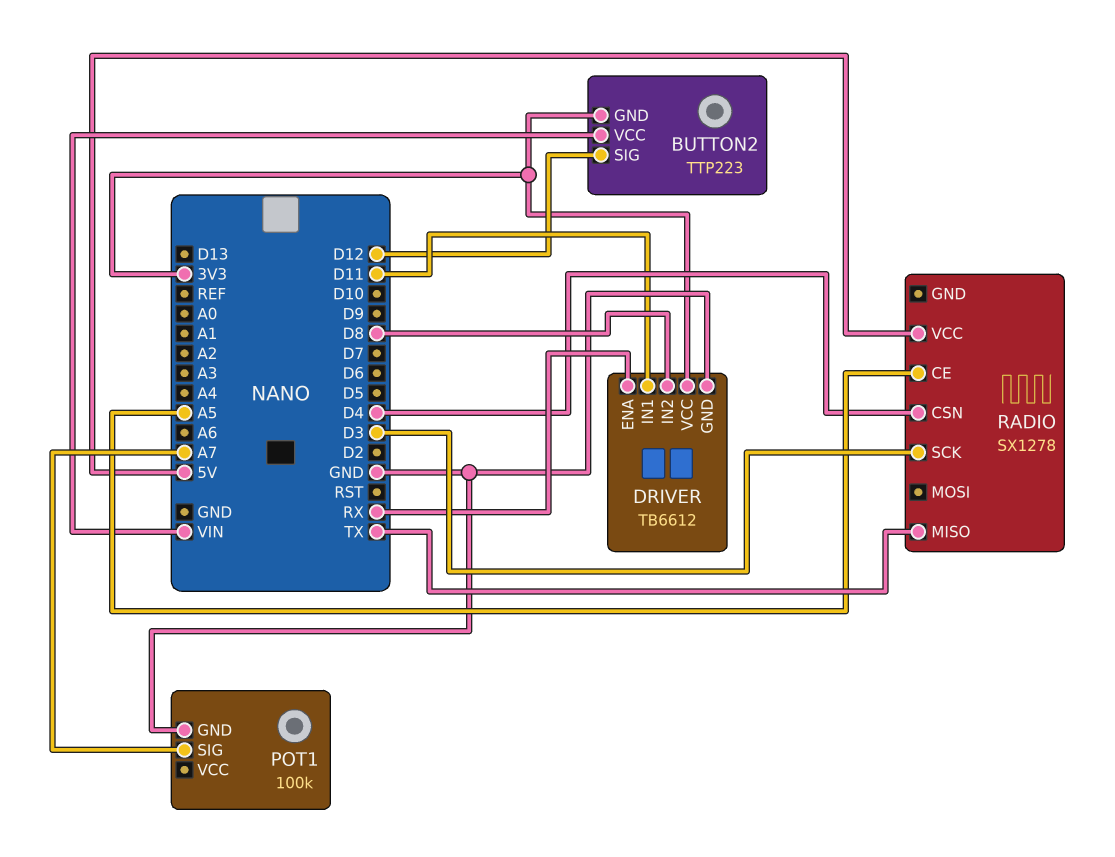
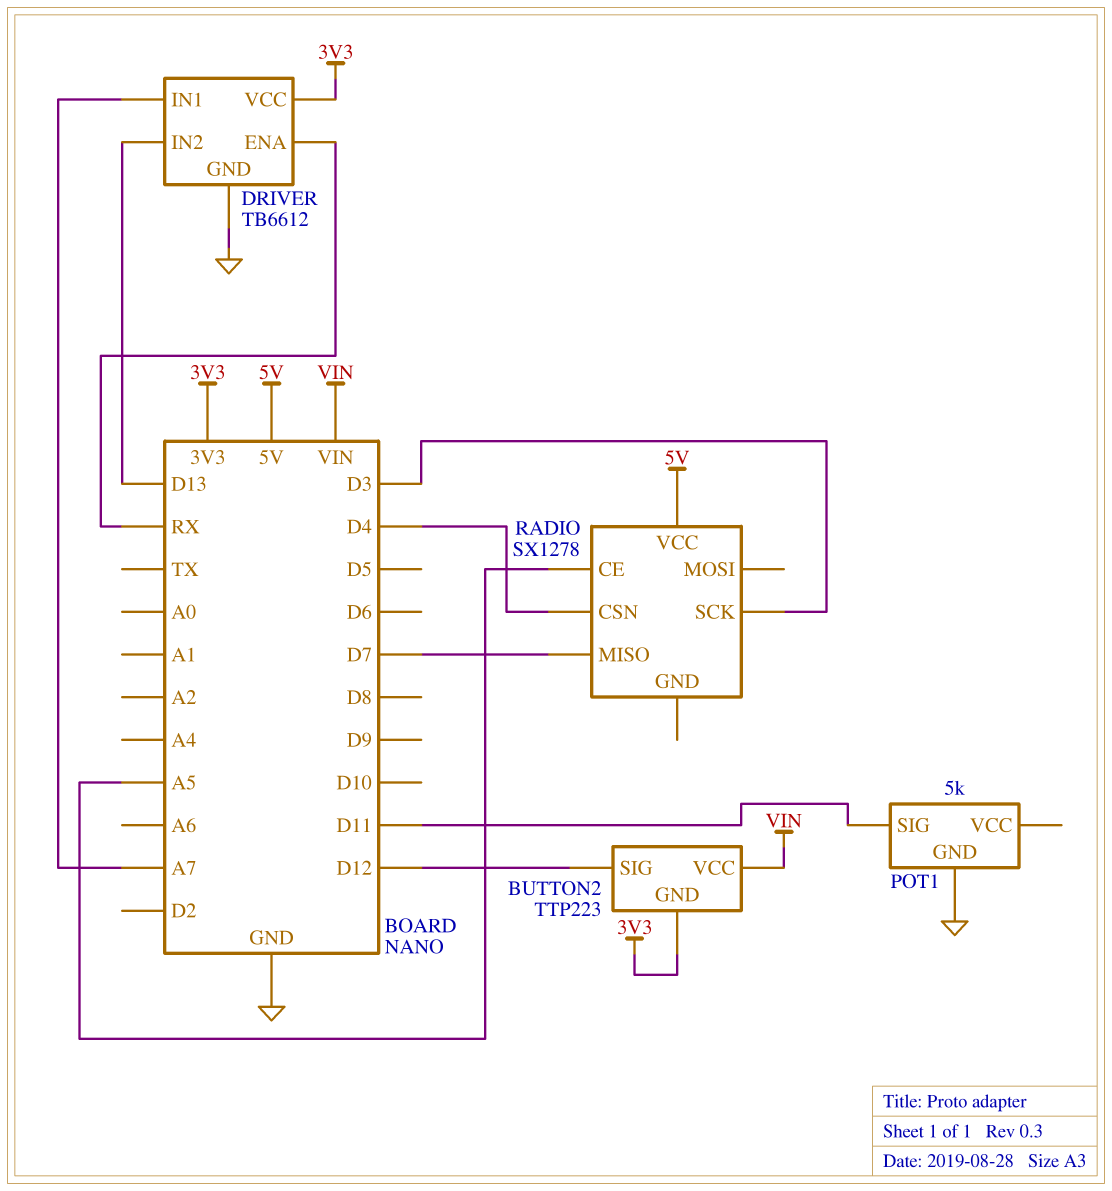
DRIVER pin IN1: D11 -> A7
DRIVER pin IN2: D8 -> D13
POT1: 100k -> 5k
POT1 pin SIG: A7 -> D11
RADIO pin MISO: TX -> D7

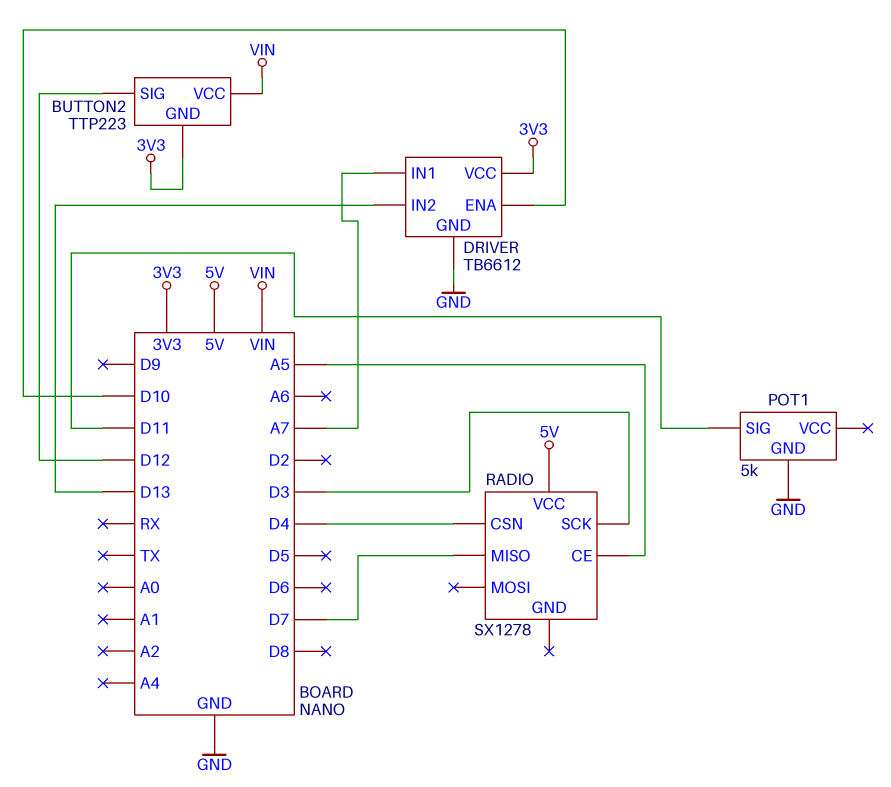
DRIVER pin ENA: RX -> D10

